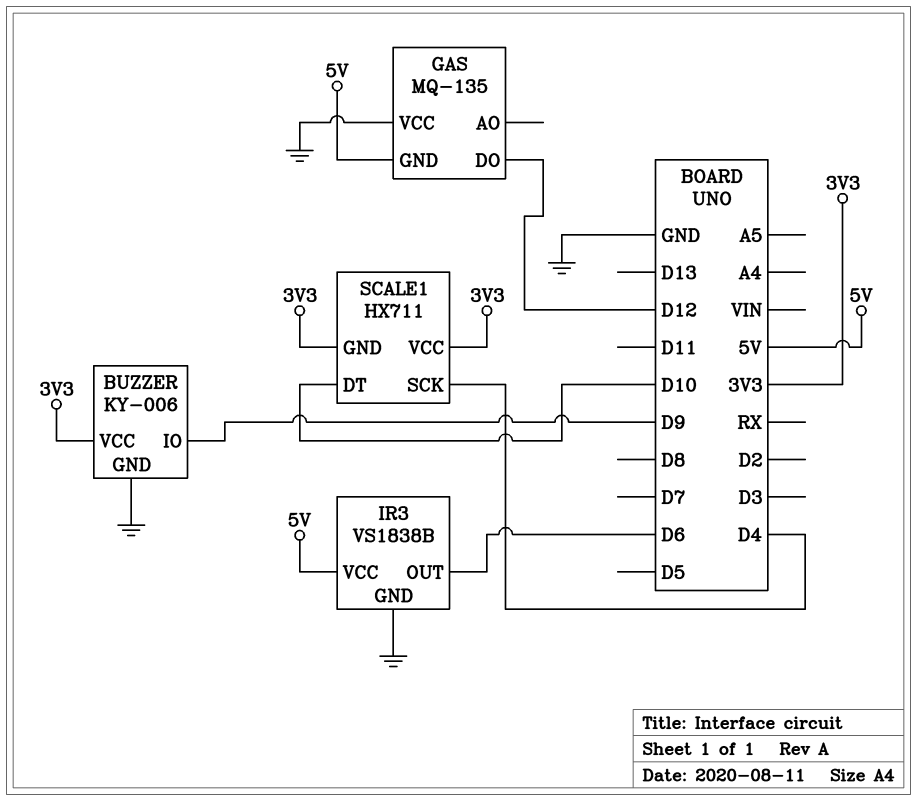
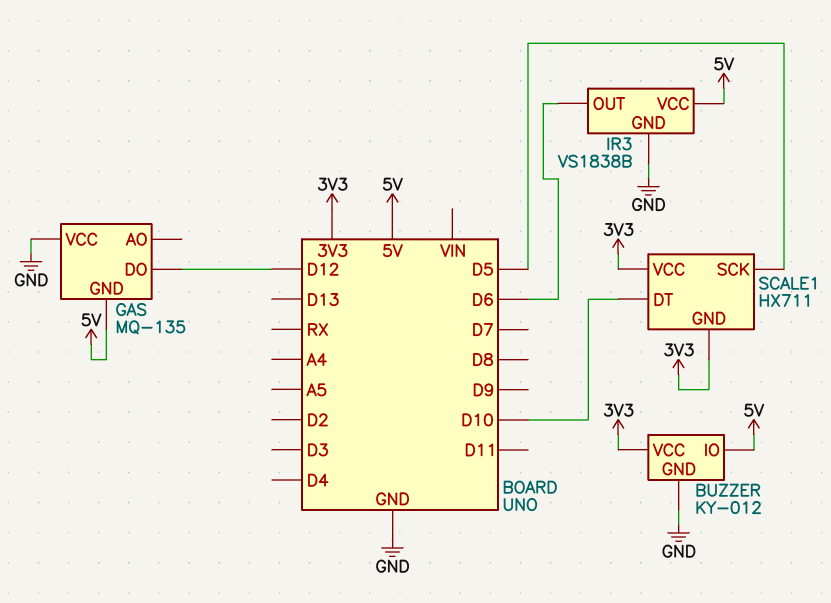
BUZZER: KY-006 -> KY-012
BUZZER pin IO: D9 -> 5V
SCALE1 pin SCK: D4 -> D5

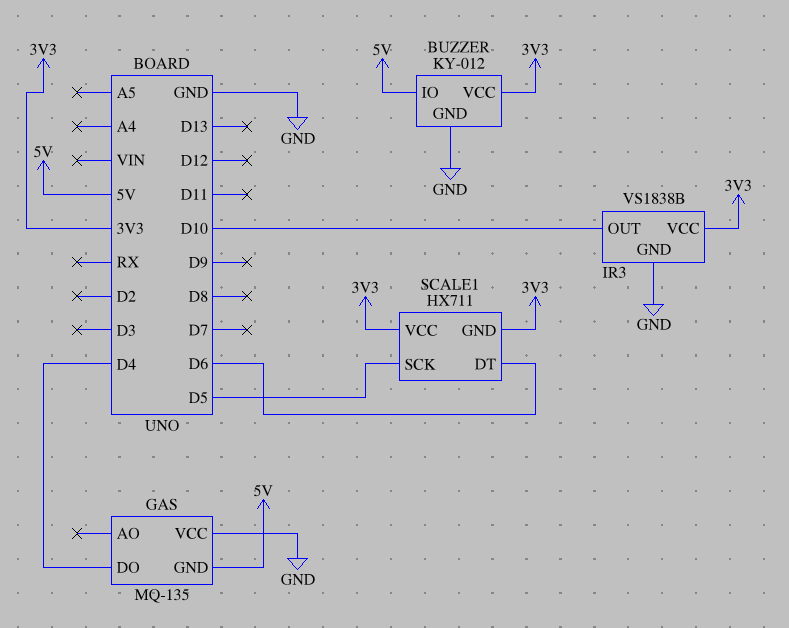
GAS pin DO: D12 -> D4
IR3 pin OUT: D6 -> D10
IR3 pin VCC: 5V -> 3V3
SCALE1 pin DT: D10 -> D6

